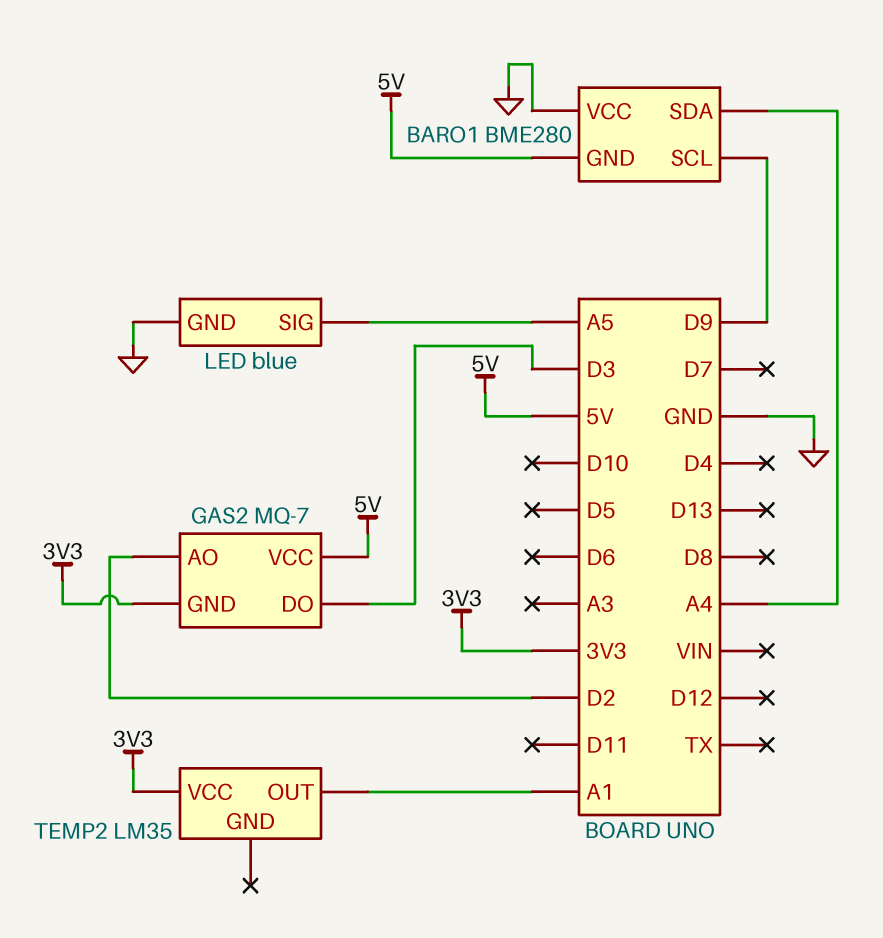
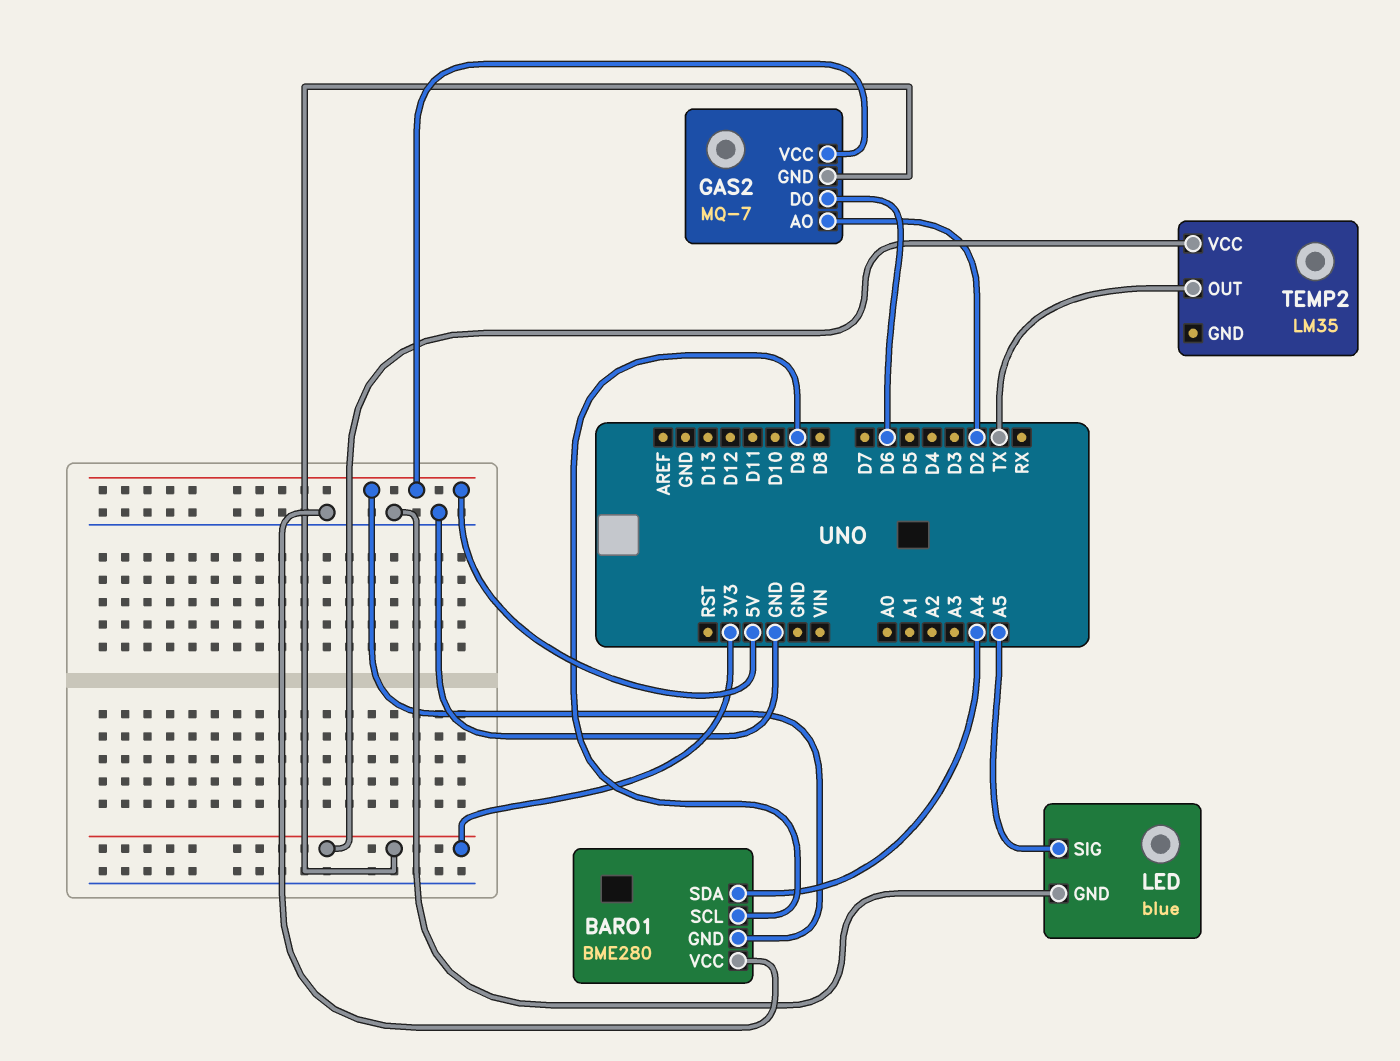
GAS2 pin DO: D3 -> D6
TEMP2 pin OUT: A1 -> TX

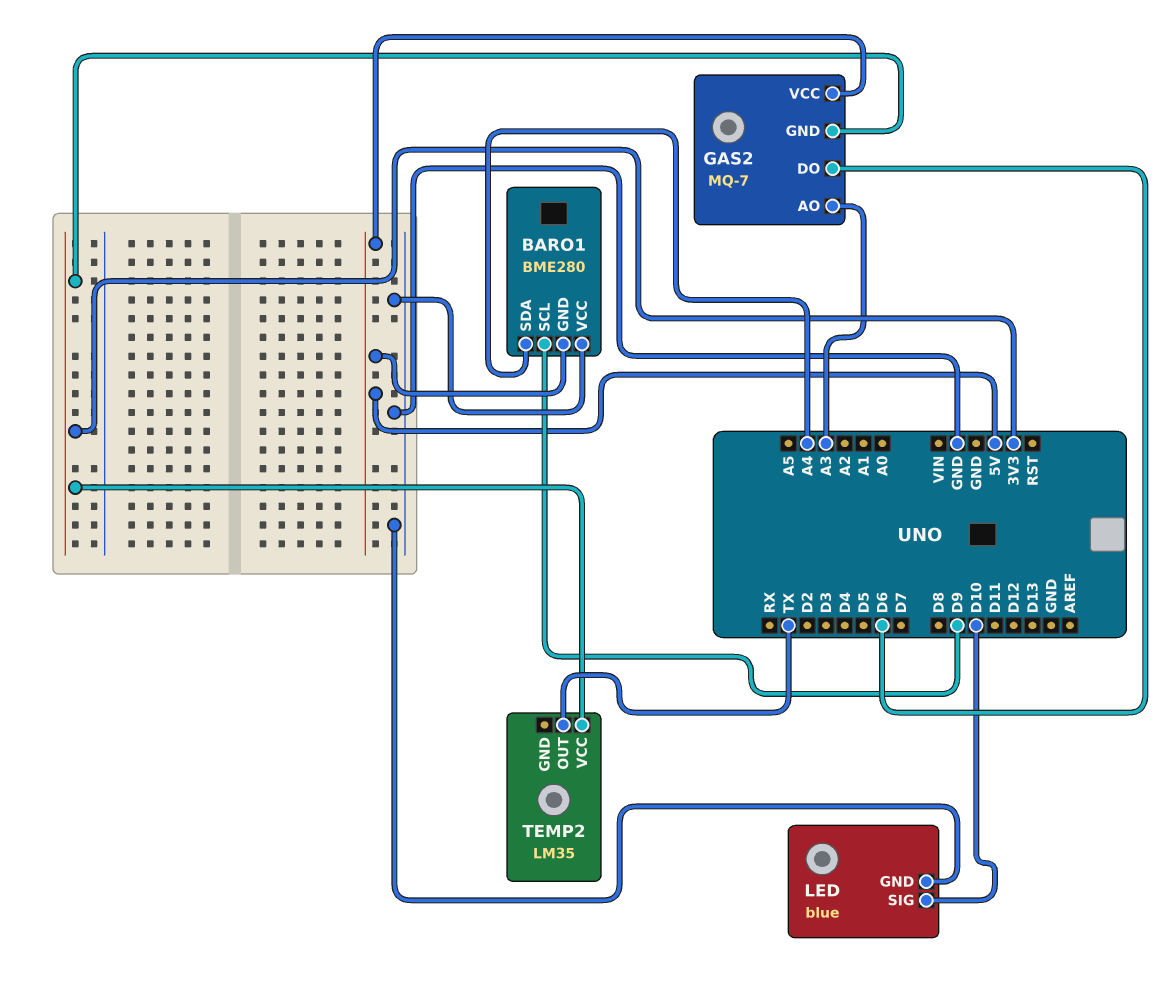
GAS2 pin AO: D2 -> A3
LED pin SIG: A5 -> D10

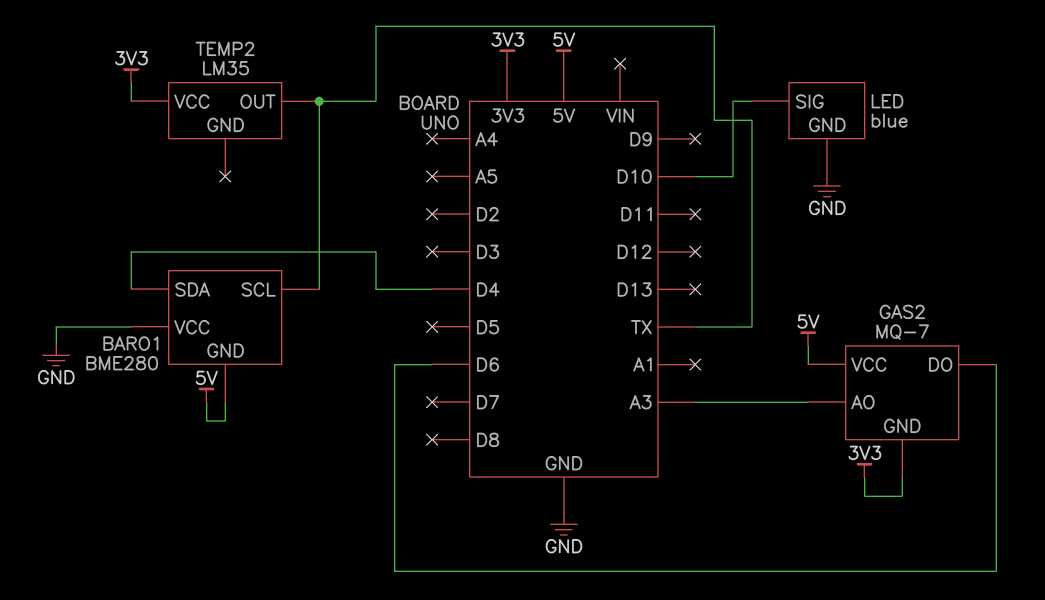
BARO1 pin SCL: D9 -> TX
BARO1 pin SDA: A4 -> D4

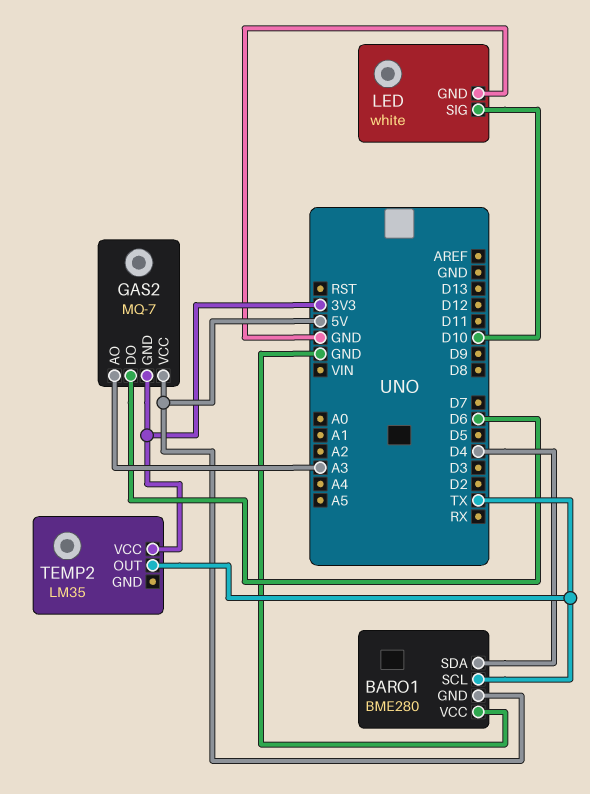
LED: blue -> white

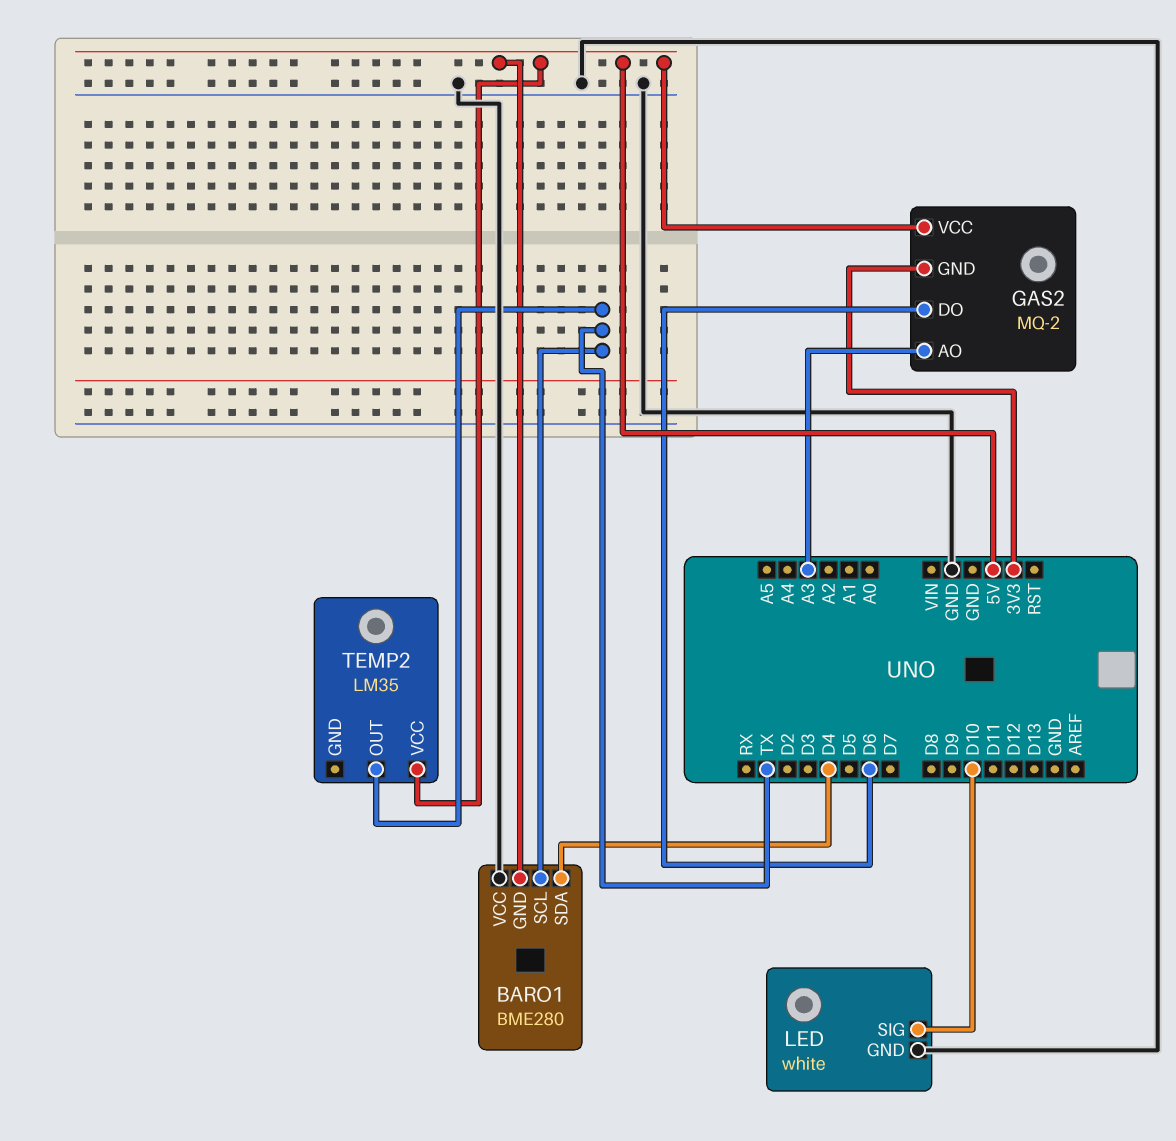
GAS2: MQ-7 -> MQ-2
TEMP2 pin VCC: 3V3 -> 5V

